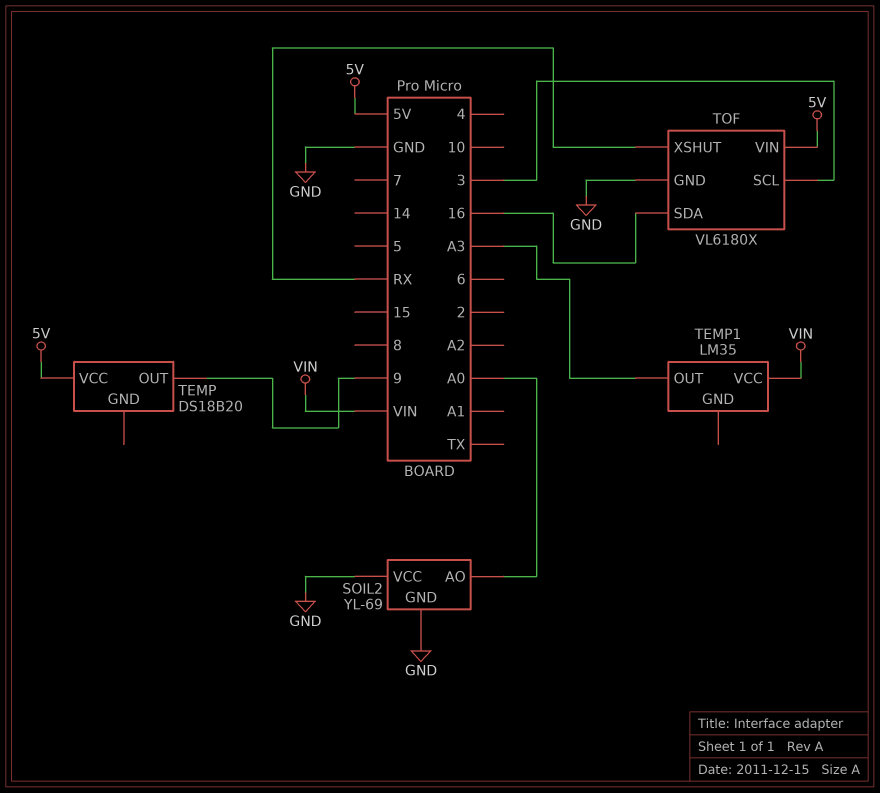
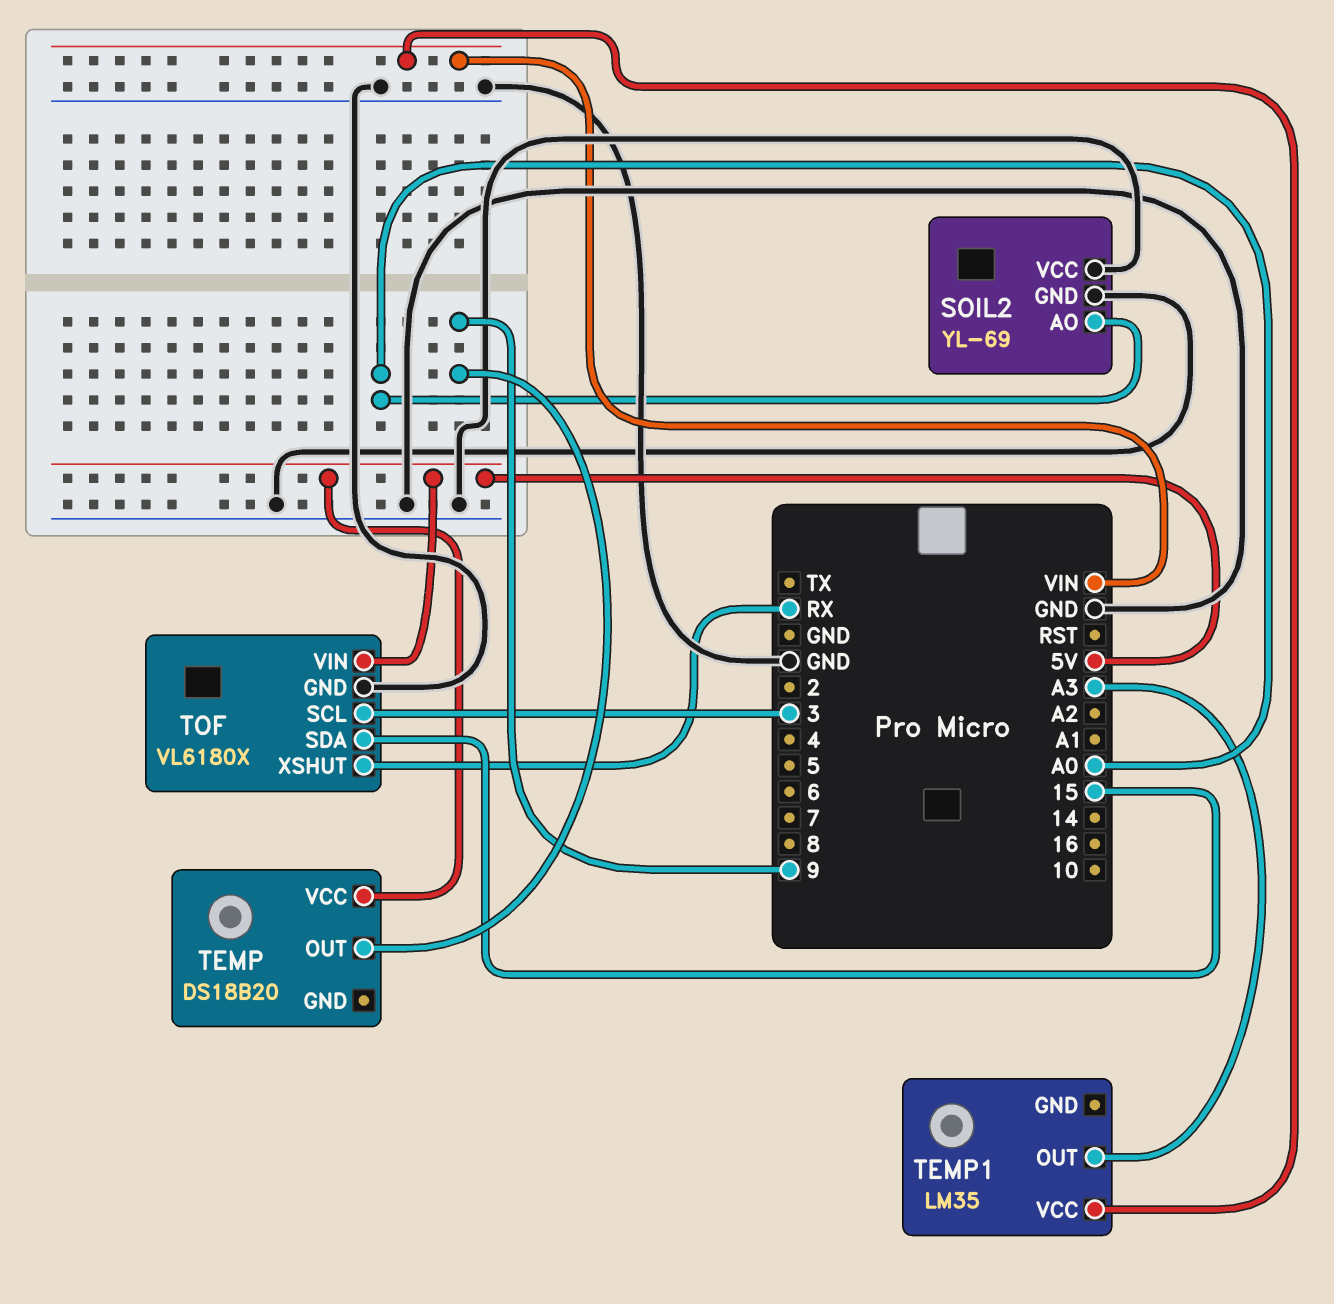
TOF pin SDA: 16 -> 15

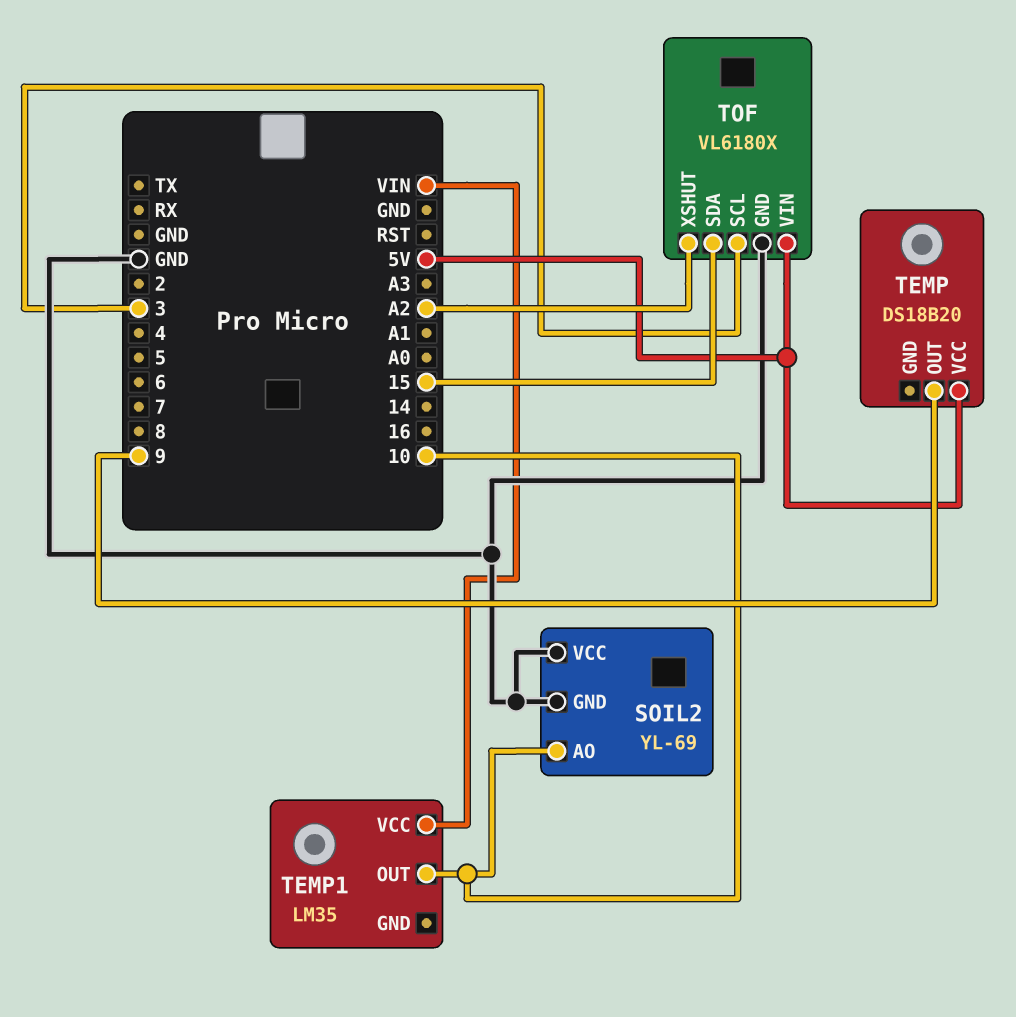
SOIL2 pin AO: A0 -> 10
TEMP1 pin OUT: A3 -> 10
TOF pin XSHUT: RX -> A2

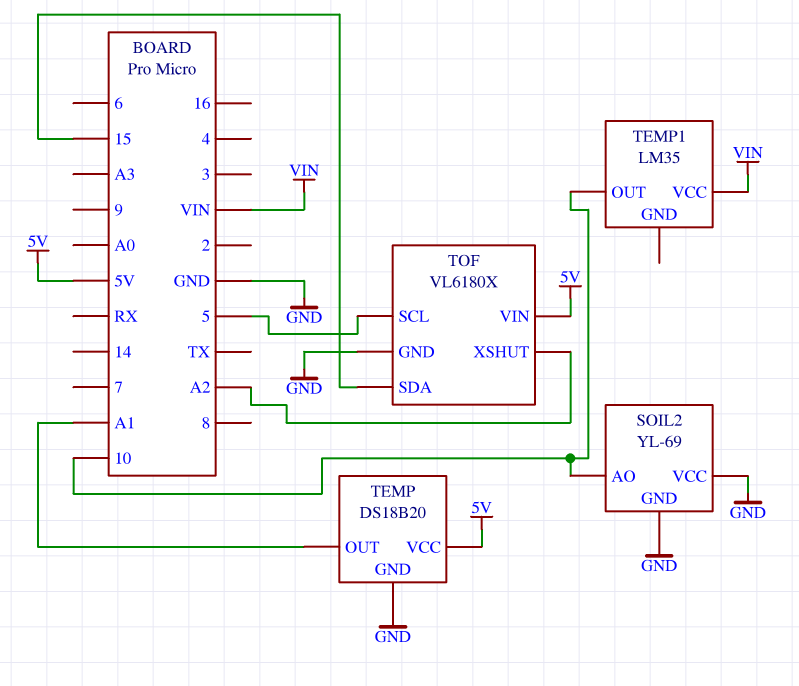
TEMP pin GND: none -> GND
TEMP pin OUT: 9 -> A1
TOF pin SCL: 3 -> 5

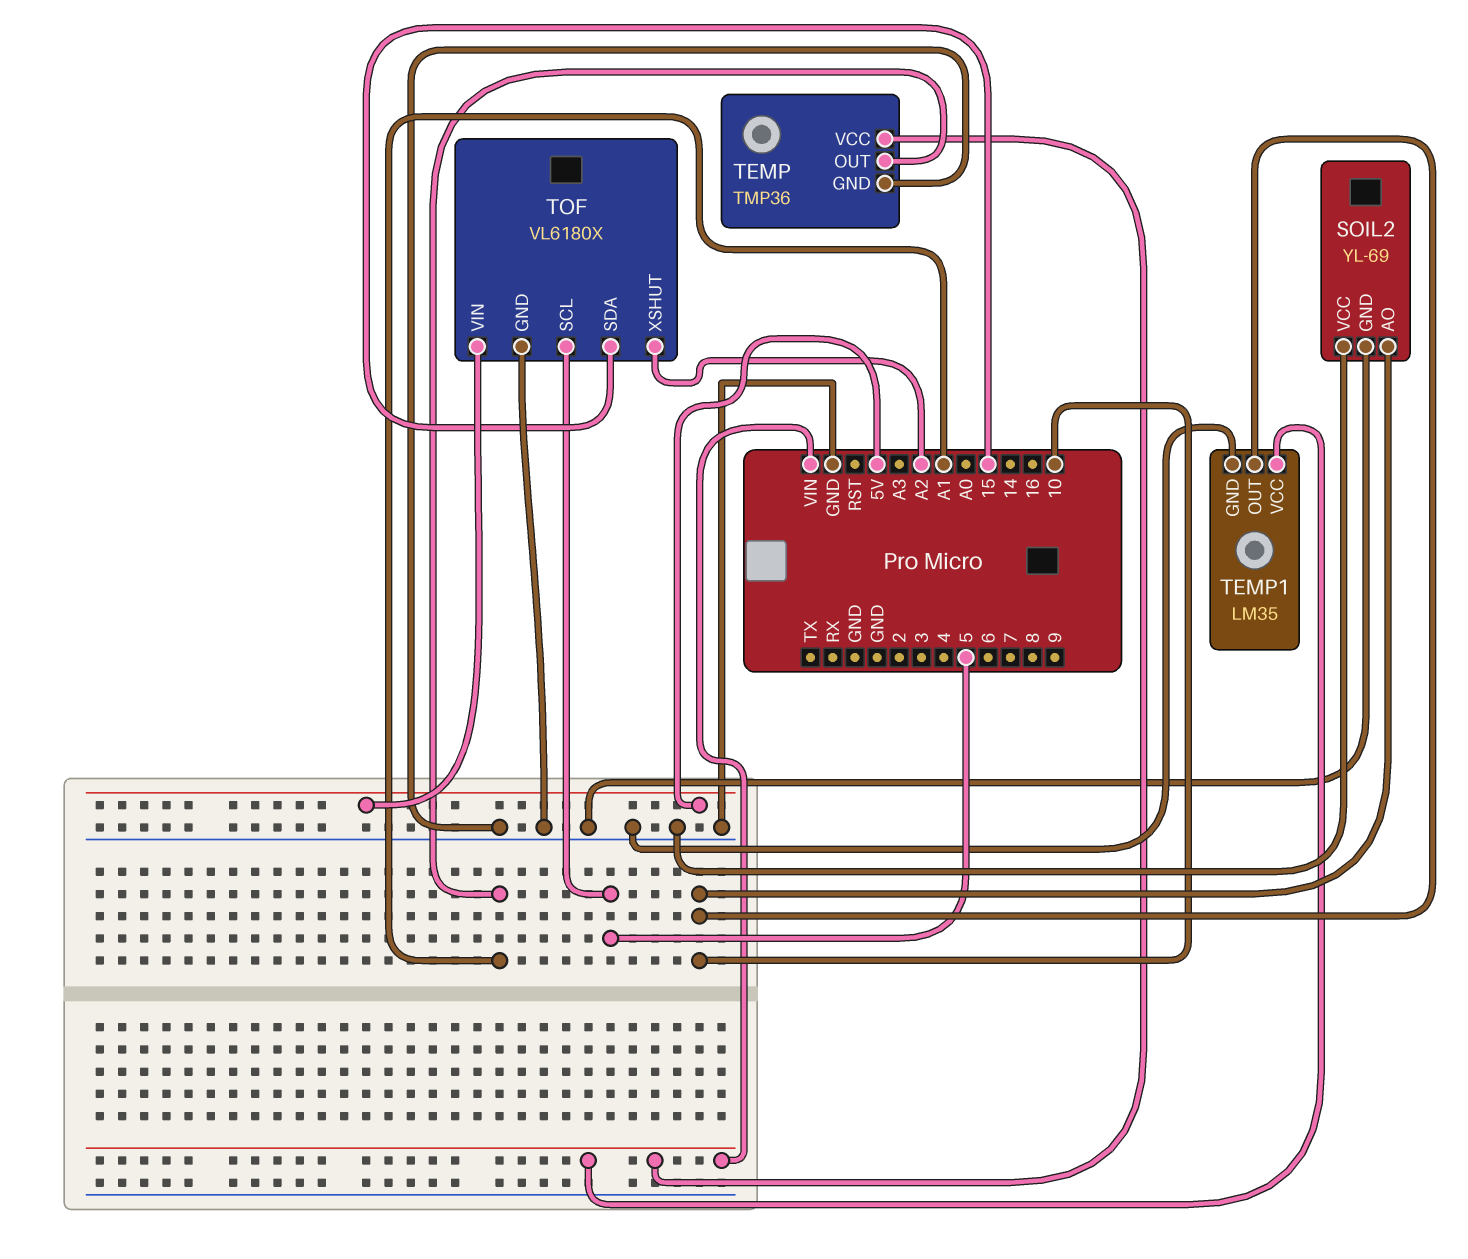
TEMP: DS18B20 -> TMP36
TEMP pin VCC: 5V -> VIN
TEMP1 pin GND: none -> GND

